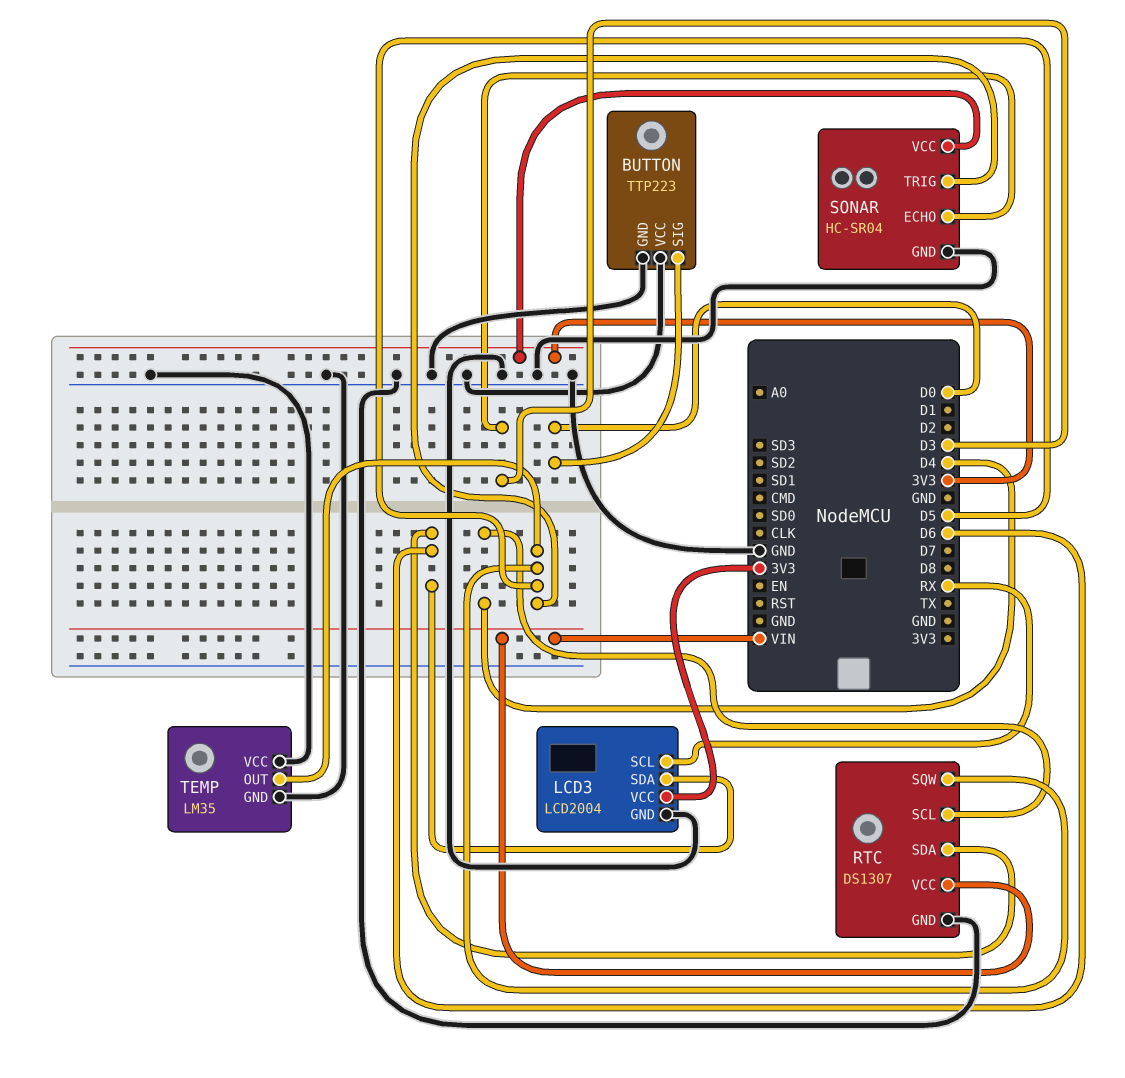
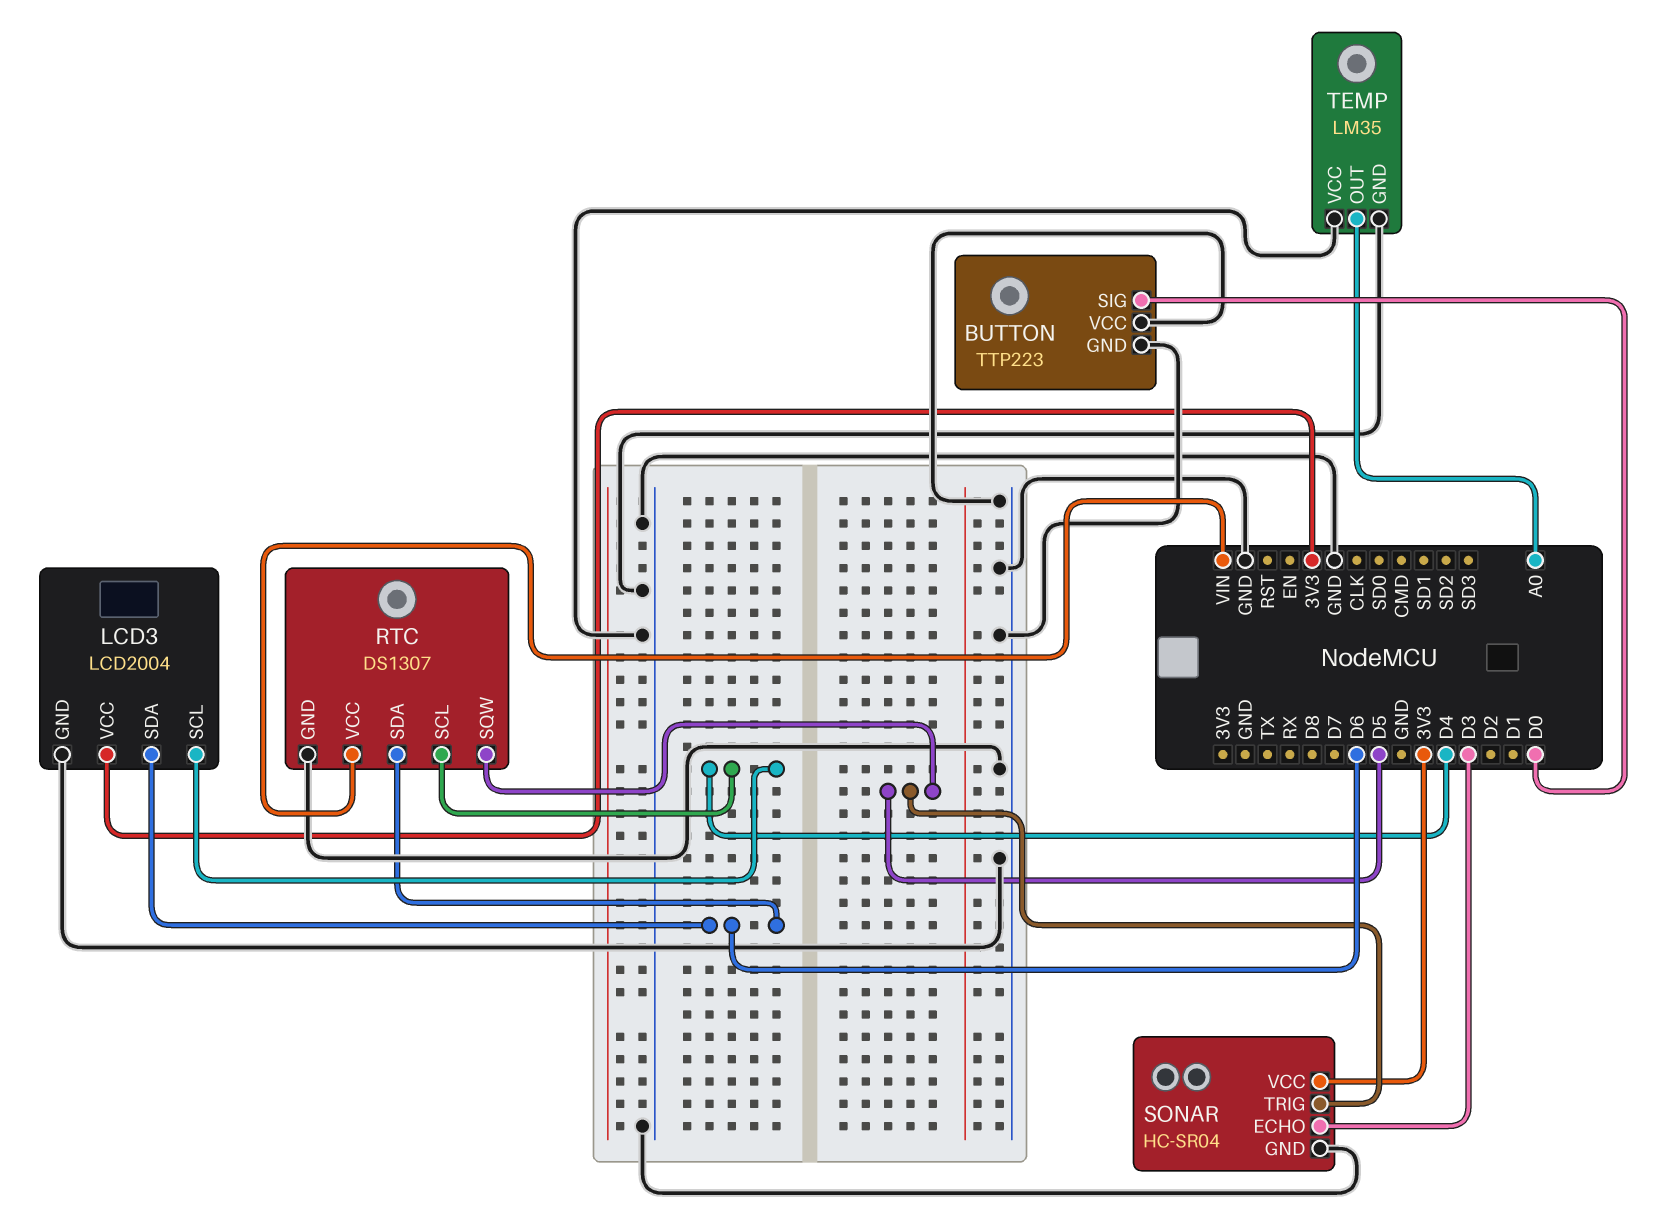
LCD3 pin SCL: RX -> D4
TEMP pin OUT: D5 -> A0

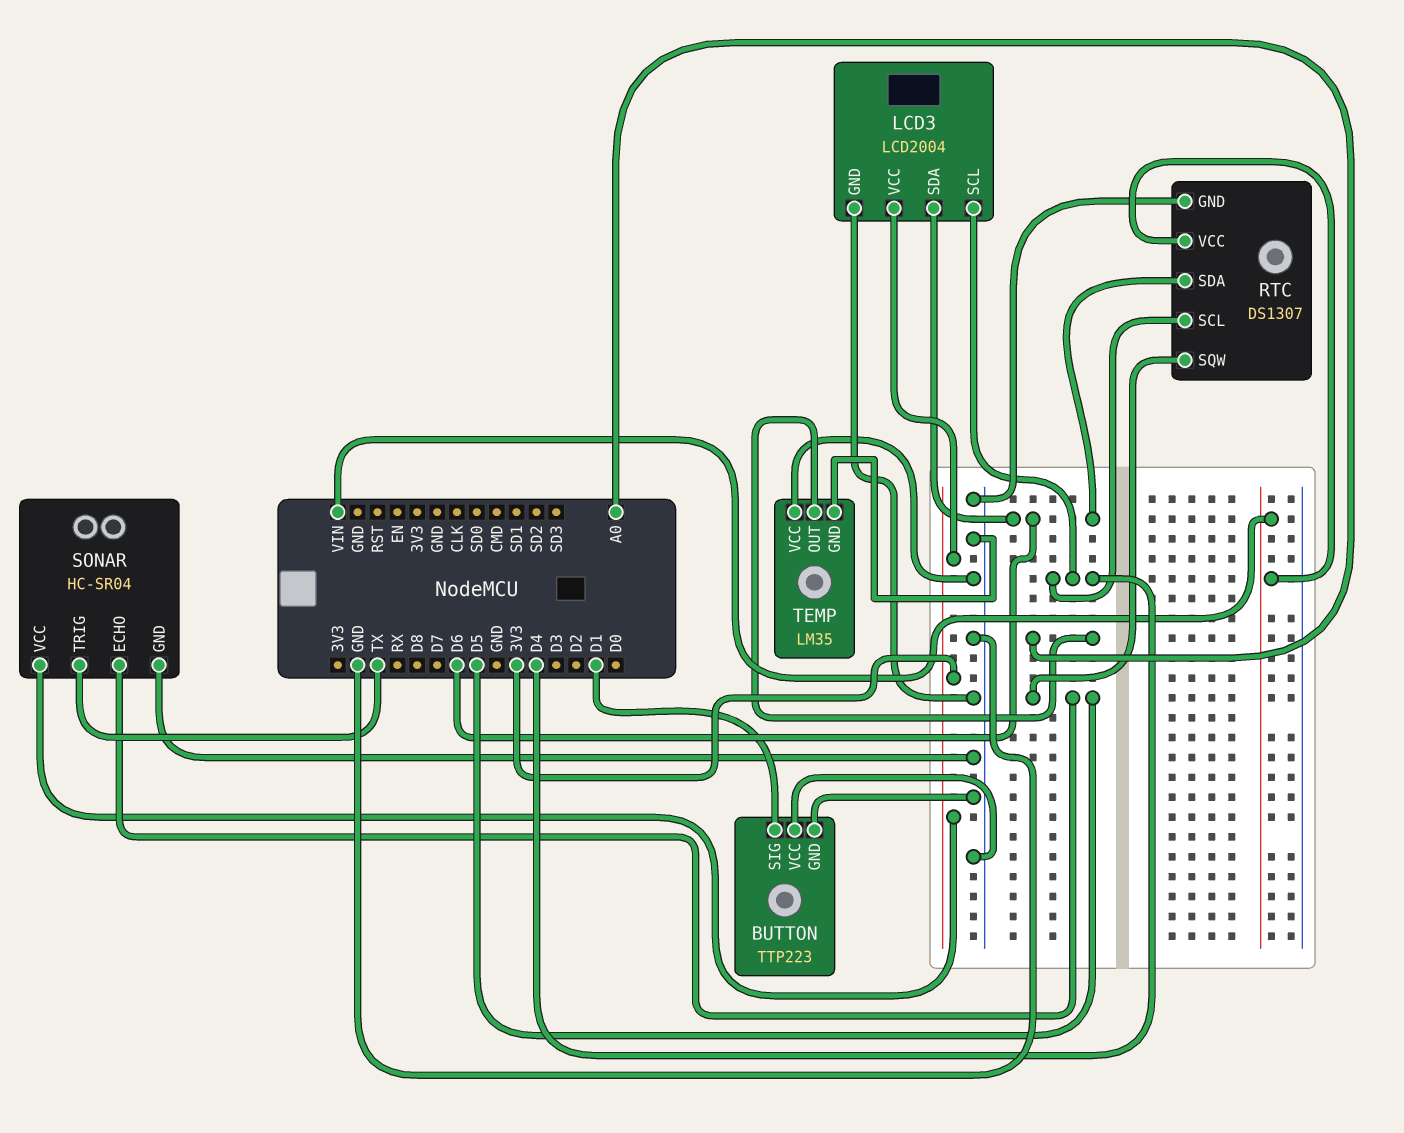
BUTTON pin SIG: D0 -> D1
SONAR pin ECHO: D3 -> D5
SONAR pin TRIG: D5 -> TX

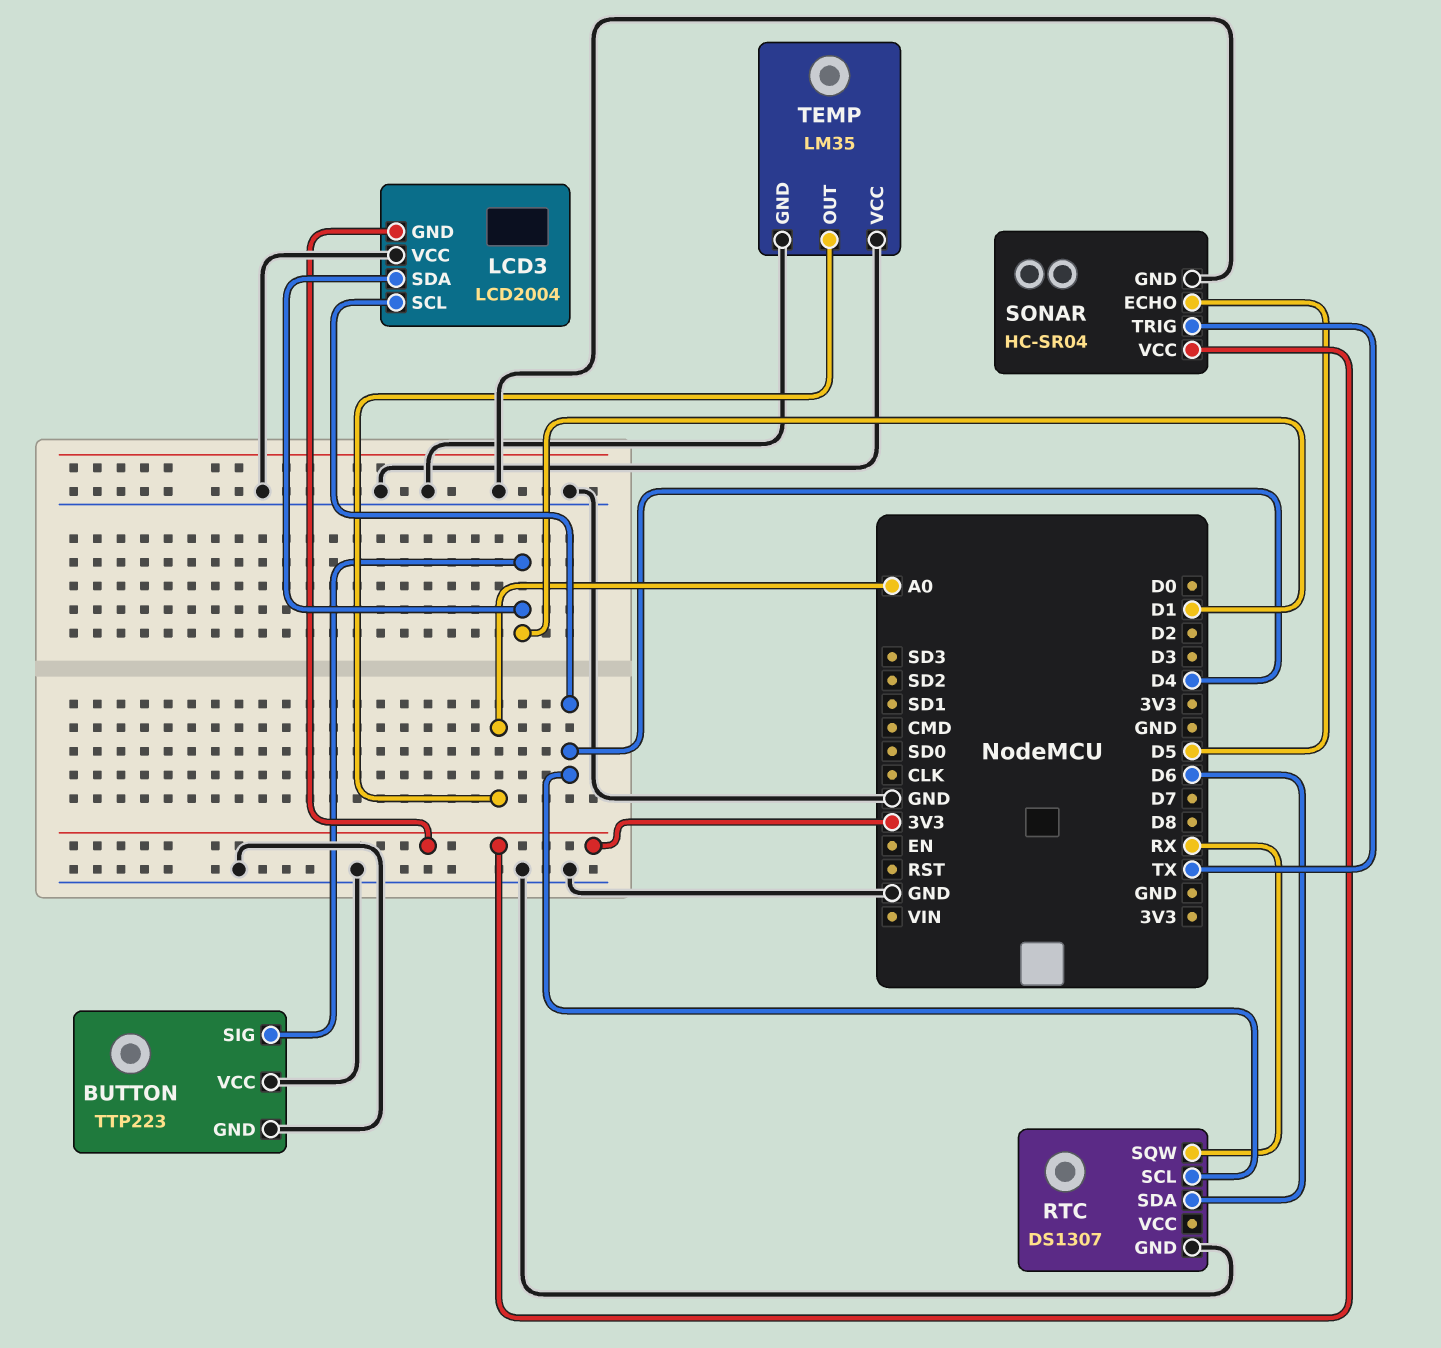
LCD3 pin GND: GND -> 3V3
LCD3 pin SDA: D6 -> D1
LCD3 pin VCC: 3V3 -> GND
RTC pin SQW: D5 -> RX
RTC pin VCC: VIN -> none

